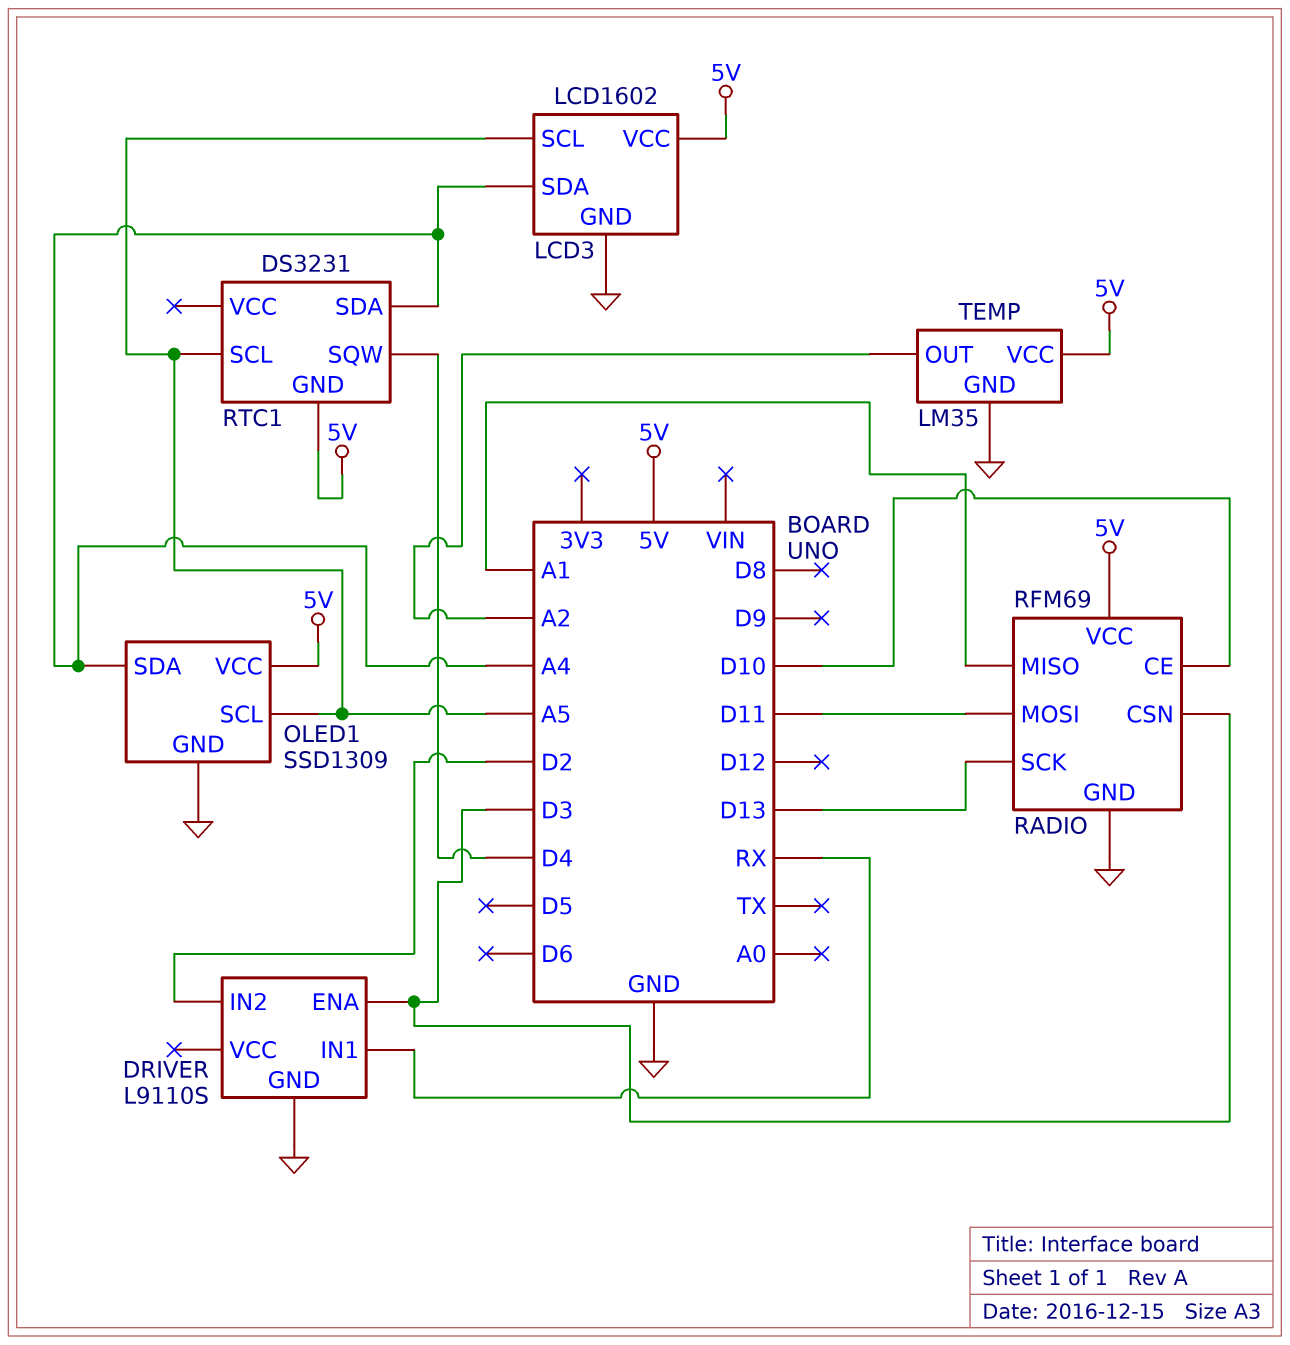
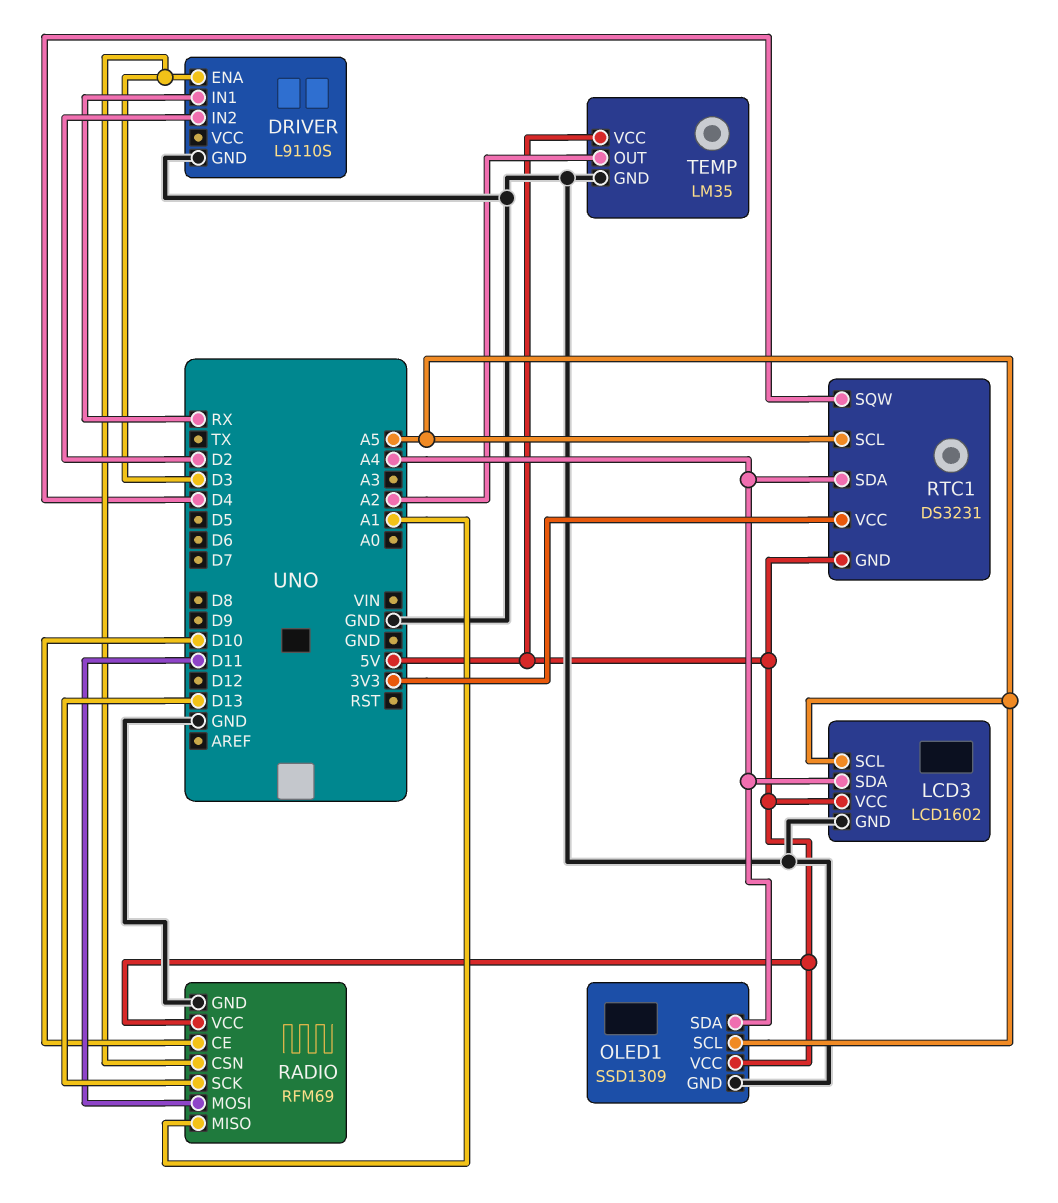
RTC1 pin VCC: none -> 3V3

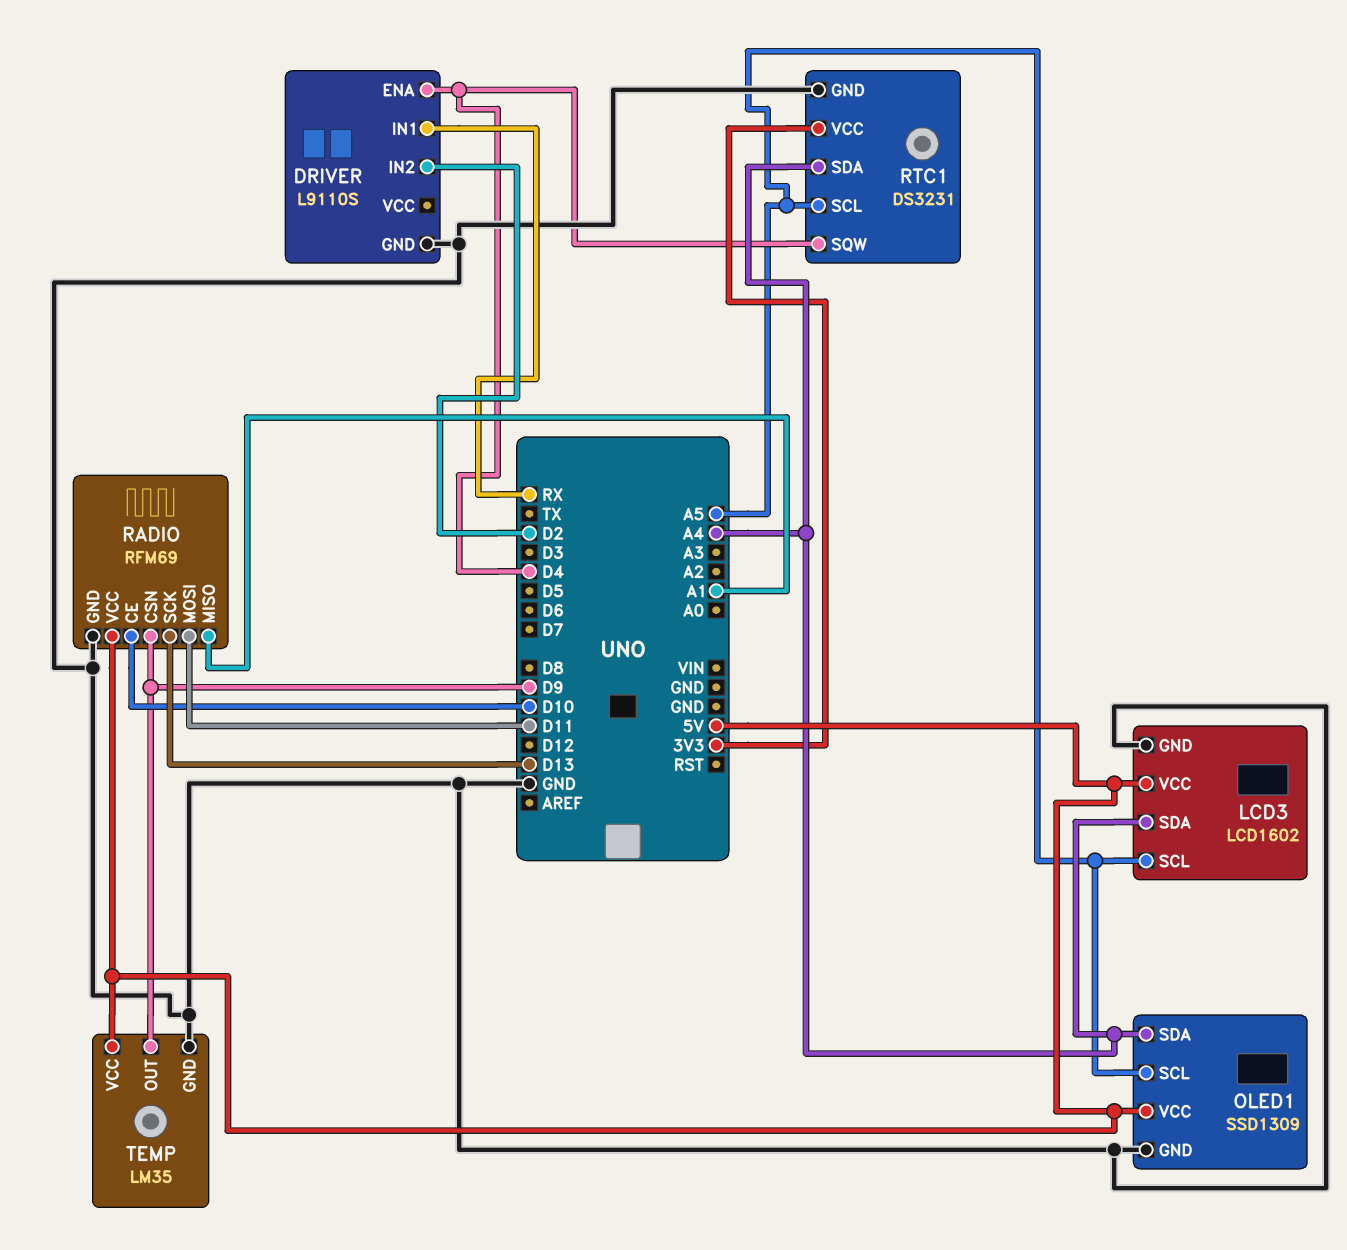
DRIVER pin ENA: D3 -> D4
RADIO pin CSN: D3 -> D9
RTC1 pin GND: 5V -> GND
TEMP pin OUT: A2 -> D9

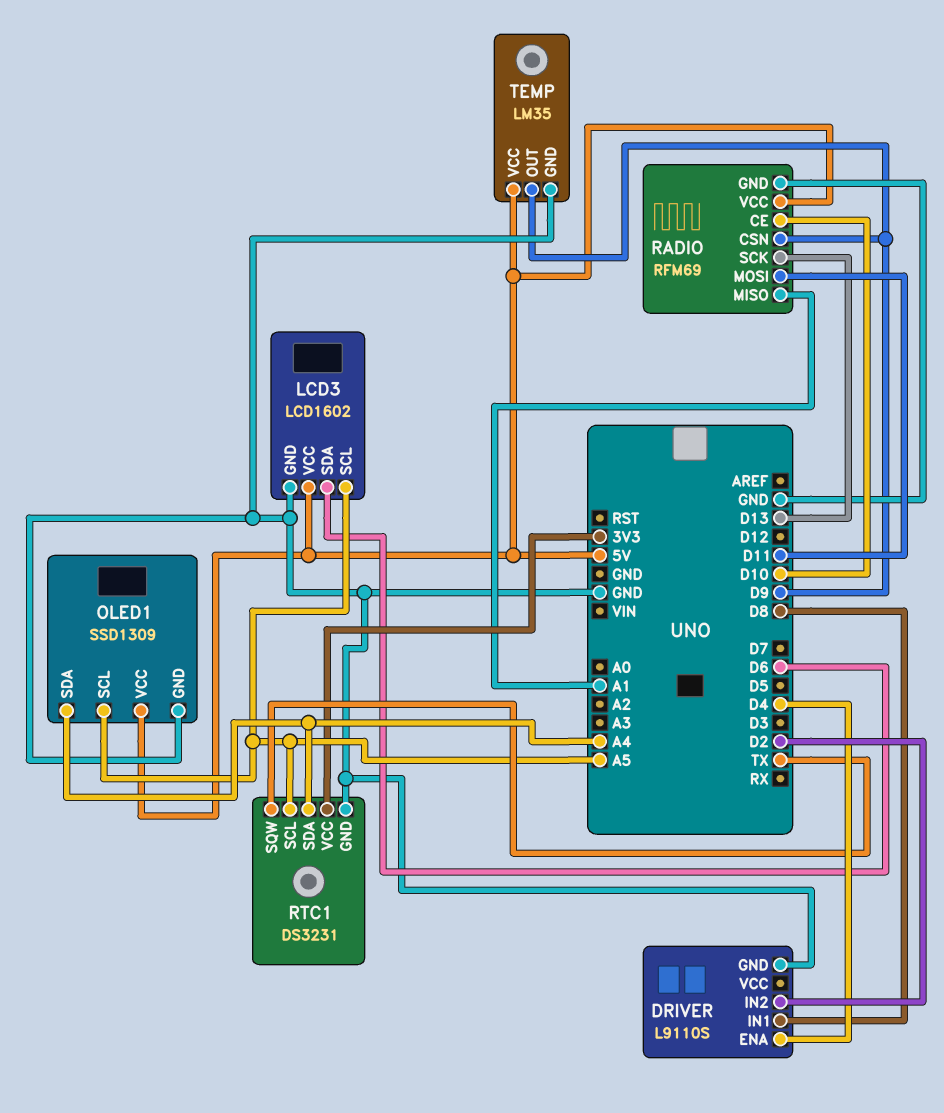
DRIVER pin IN1: RX -> D8
LCD3 pin SDA: A4 -> D6
RTC1 pin SQW: D4 -> TX

